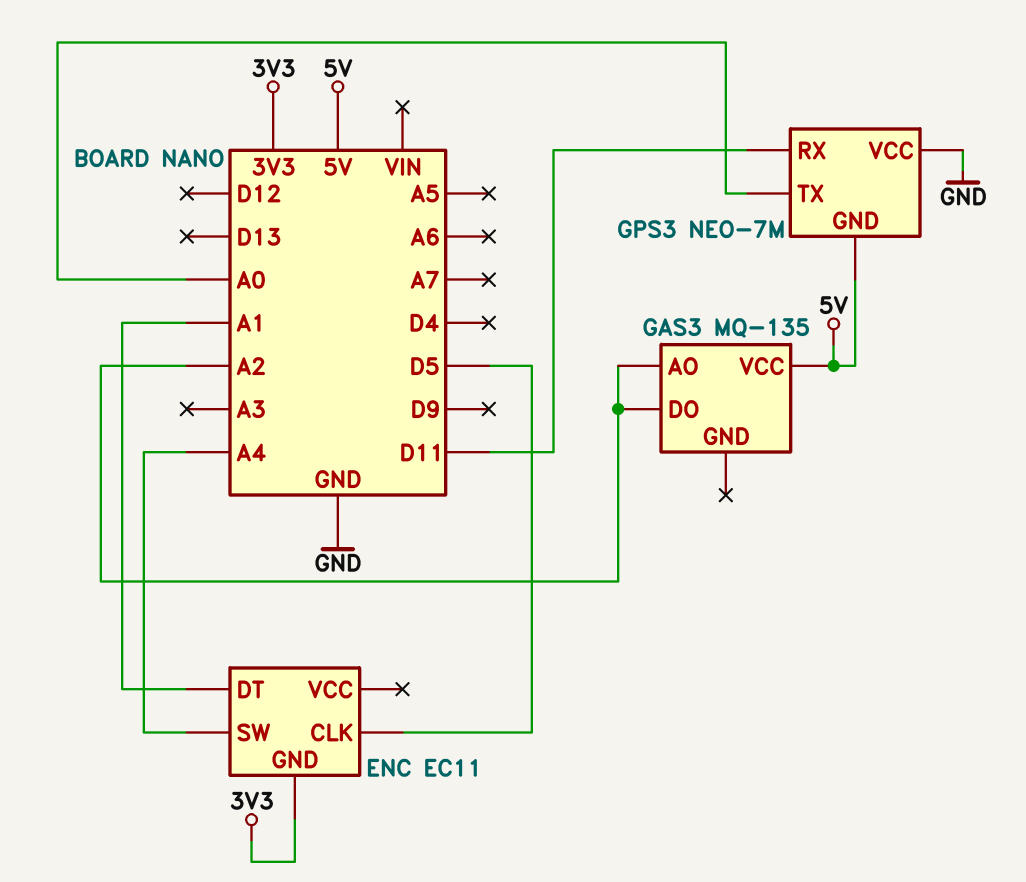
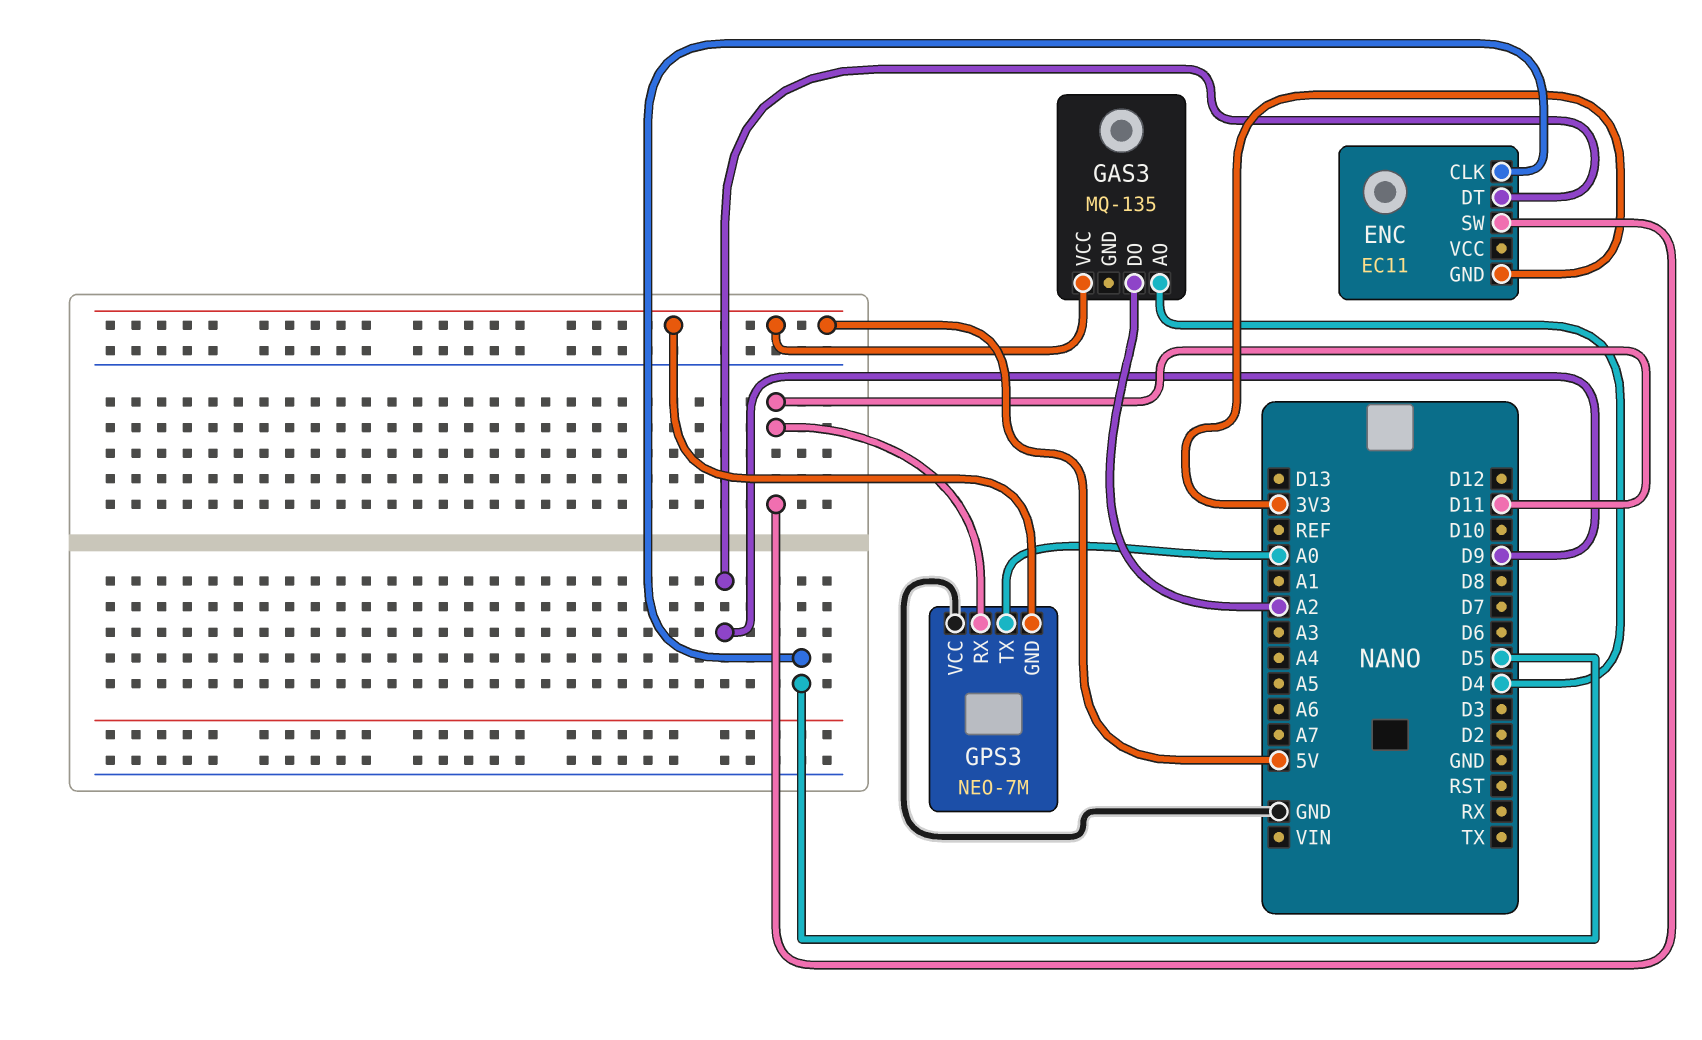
ENC pin DT: A1 -> D9
ENC pin SW: A4 -> D11
GAS3 pin AO: A2 -> D4

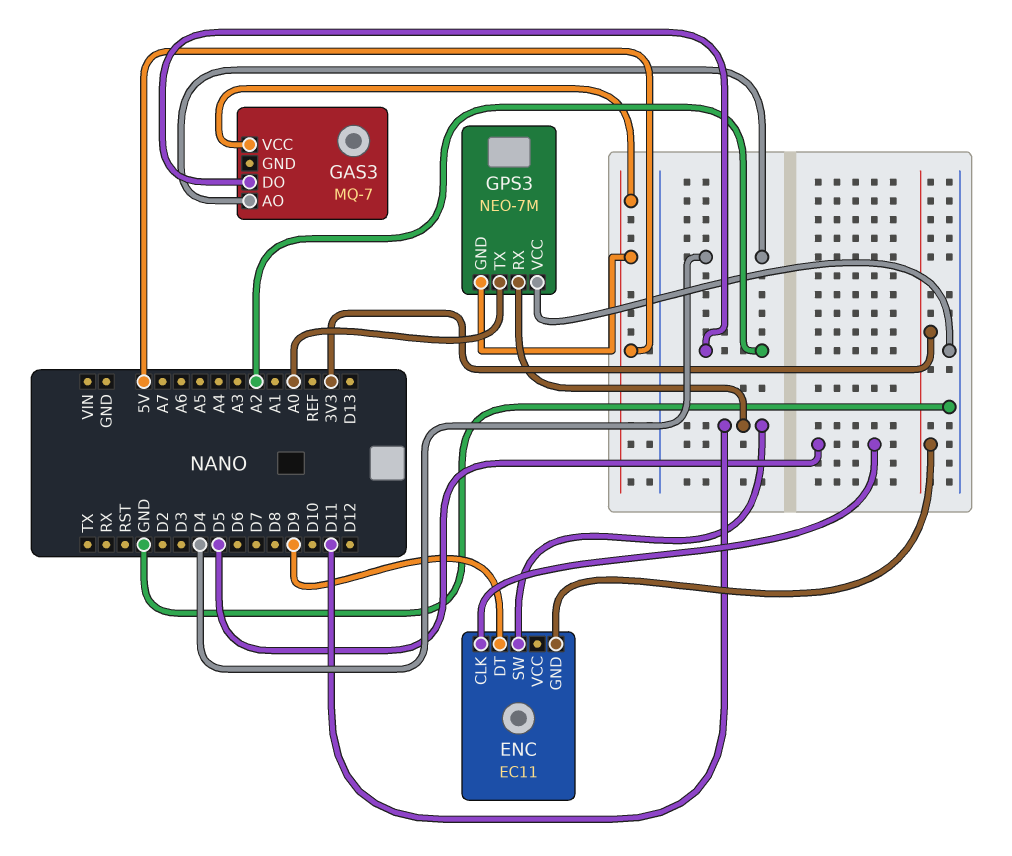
GAS3: MQ-135 -> MQ-7

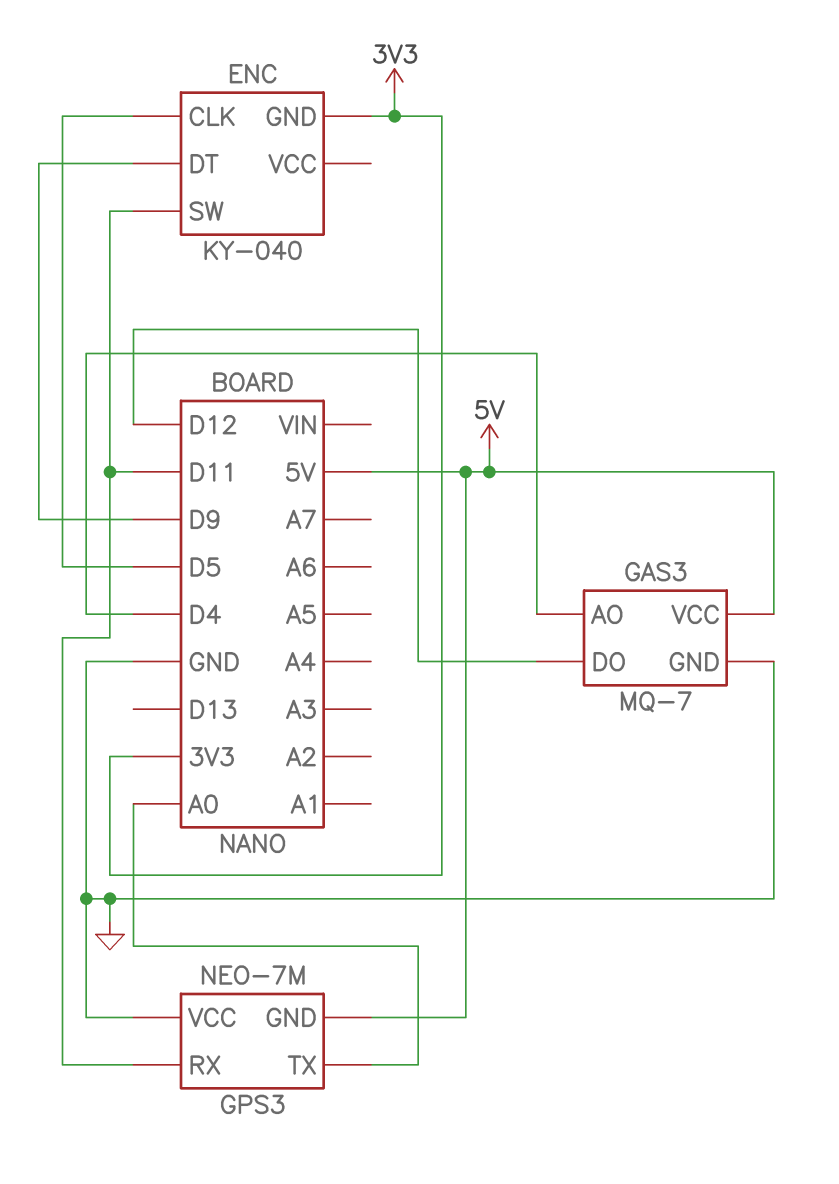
ENC: EC11 -> KY-040
GAS3 pin DO: A2 -> D12
GAS3 pin GND: none -> GND

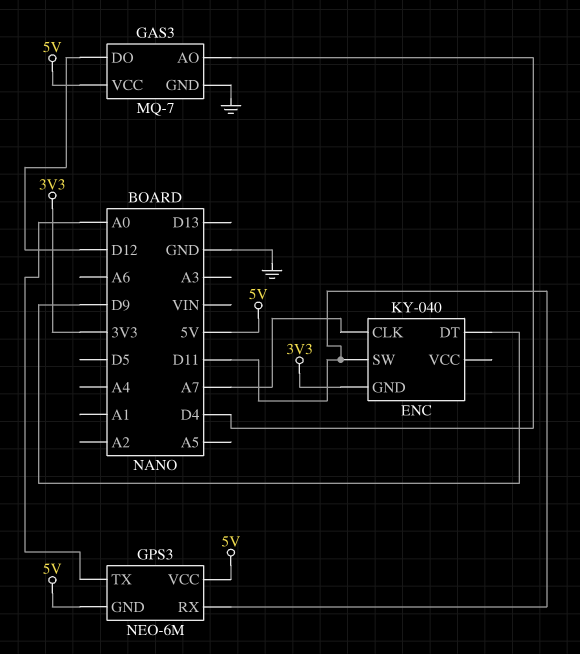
ENC pin CLK: D5 -> A7
GPS3: NEO-7M -> NEO-6M
GPS3 pin VCC: GND -> 5V

